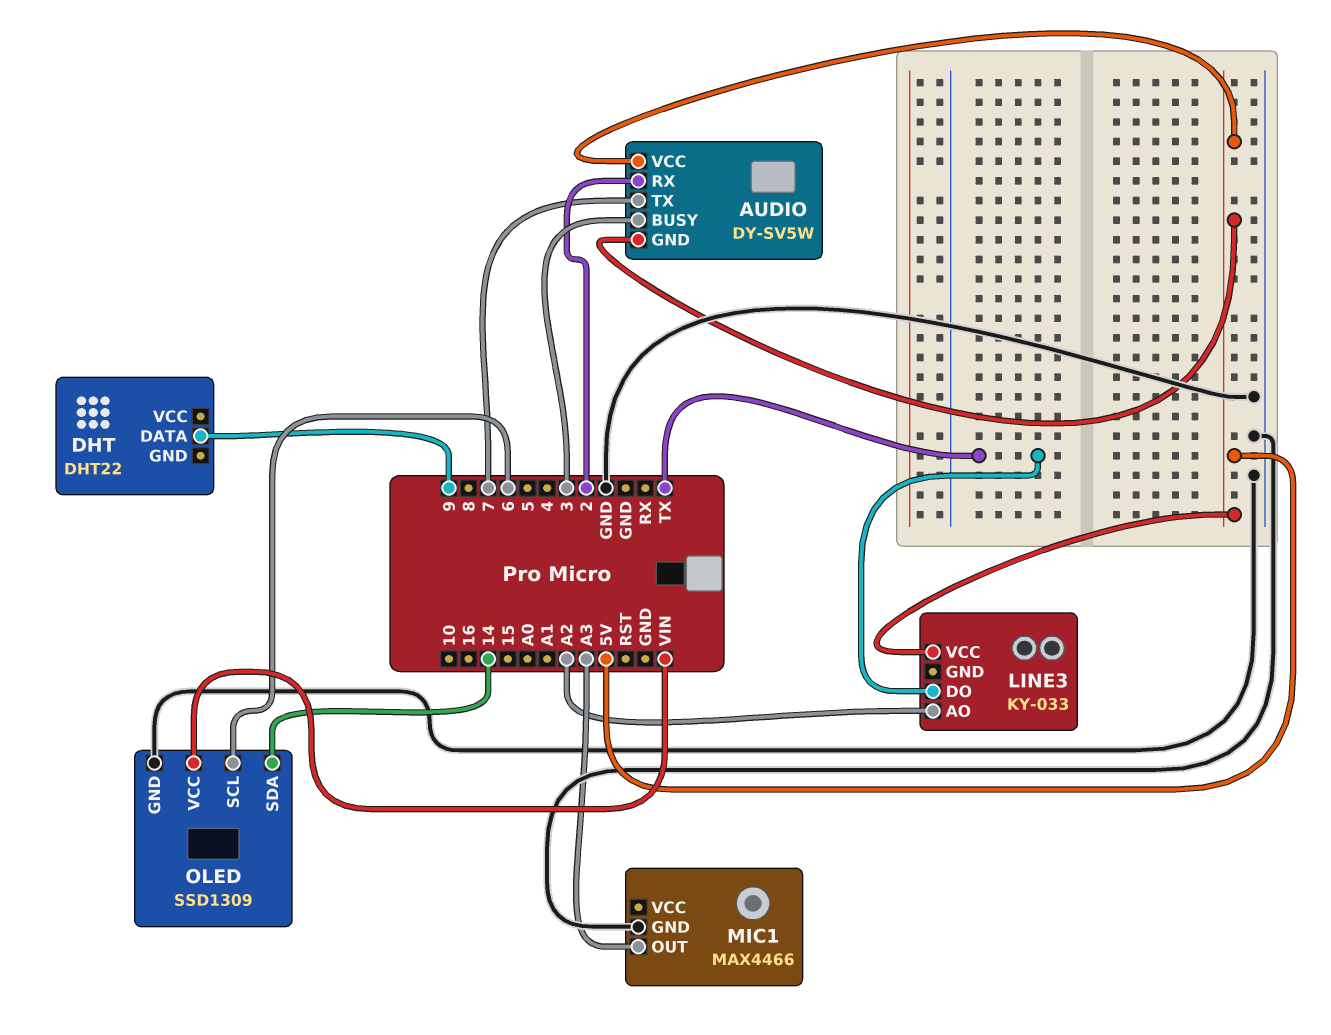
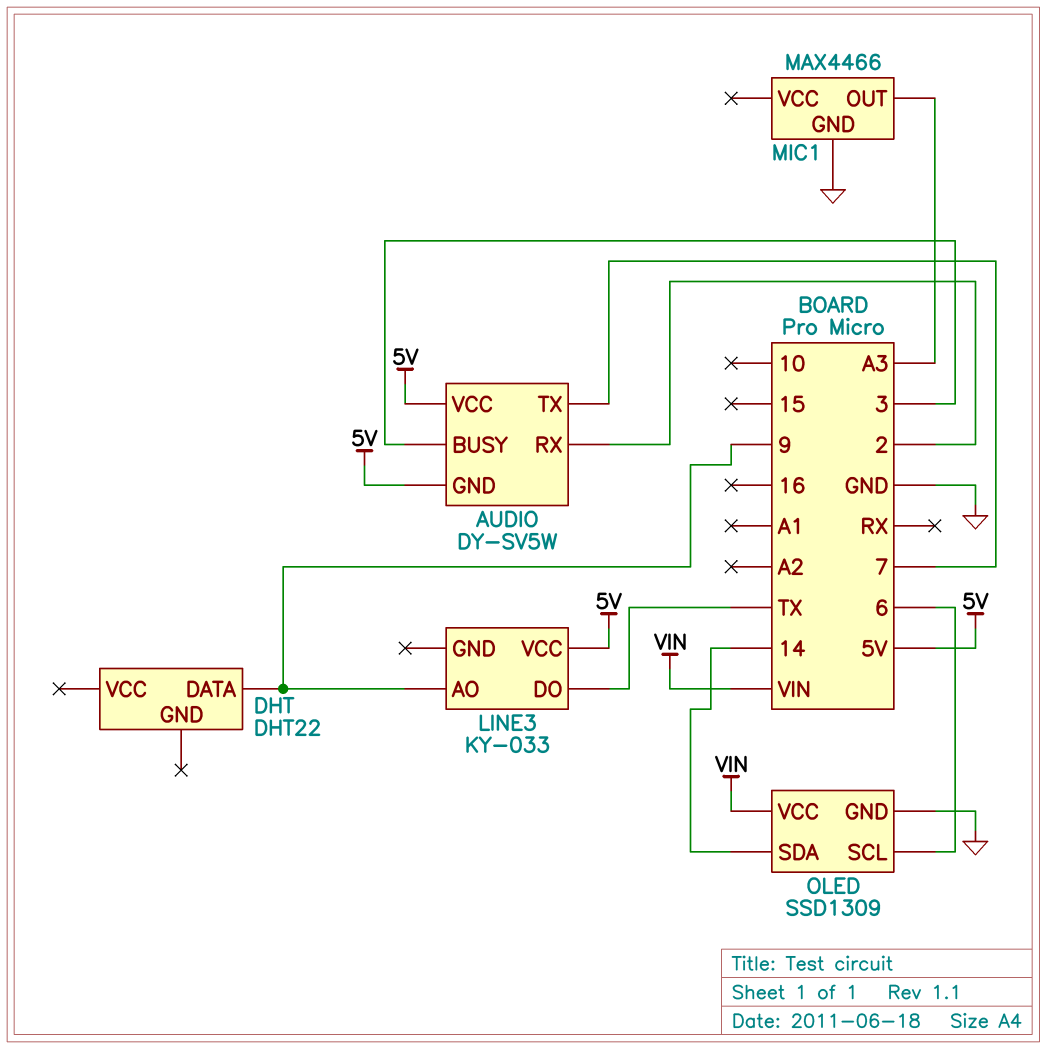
LINE3 pin AO: A2 -> 9

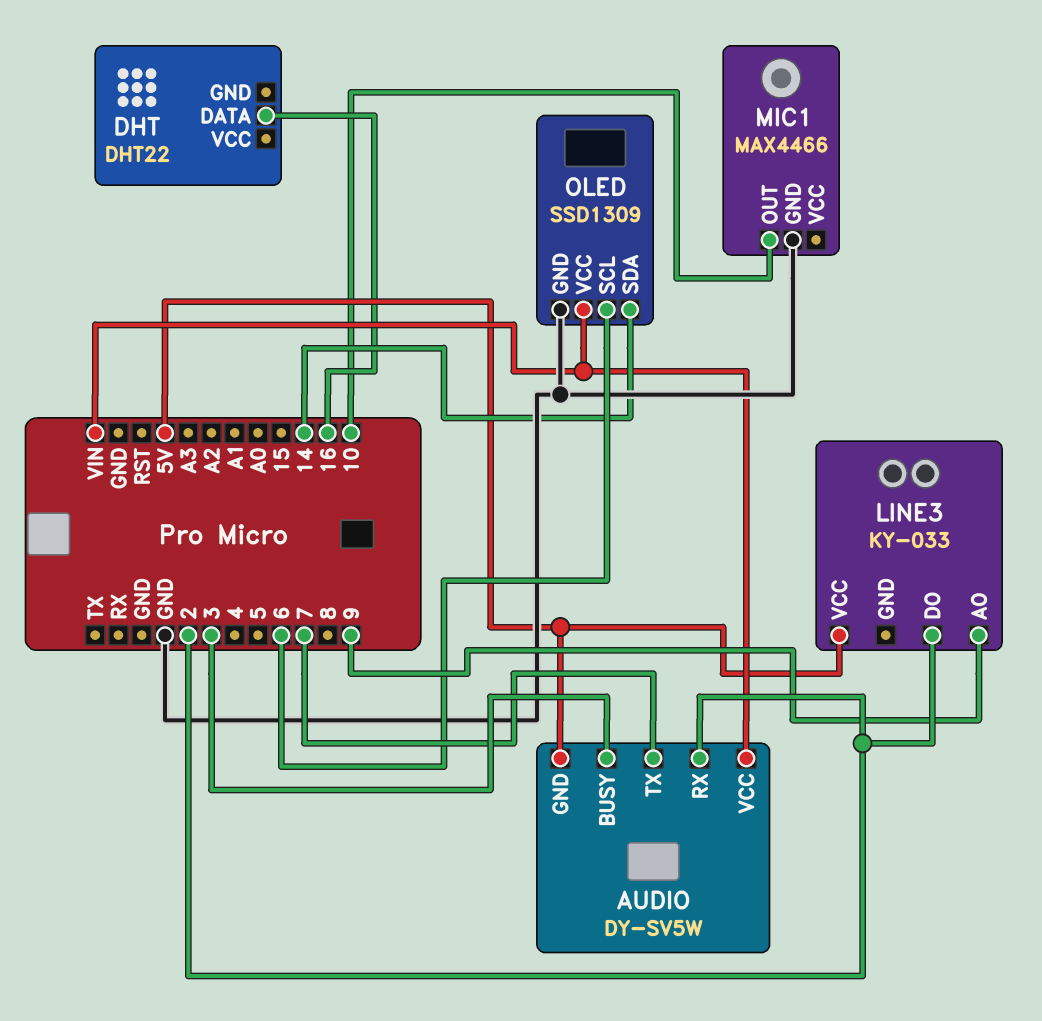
AUDIO pin VCC: 5V -> VIN
DHT pin DATA: 9 -> 16
LINE3 pin DO: TX -> 2
MIC1 pin OUT: A3 -> 10

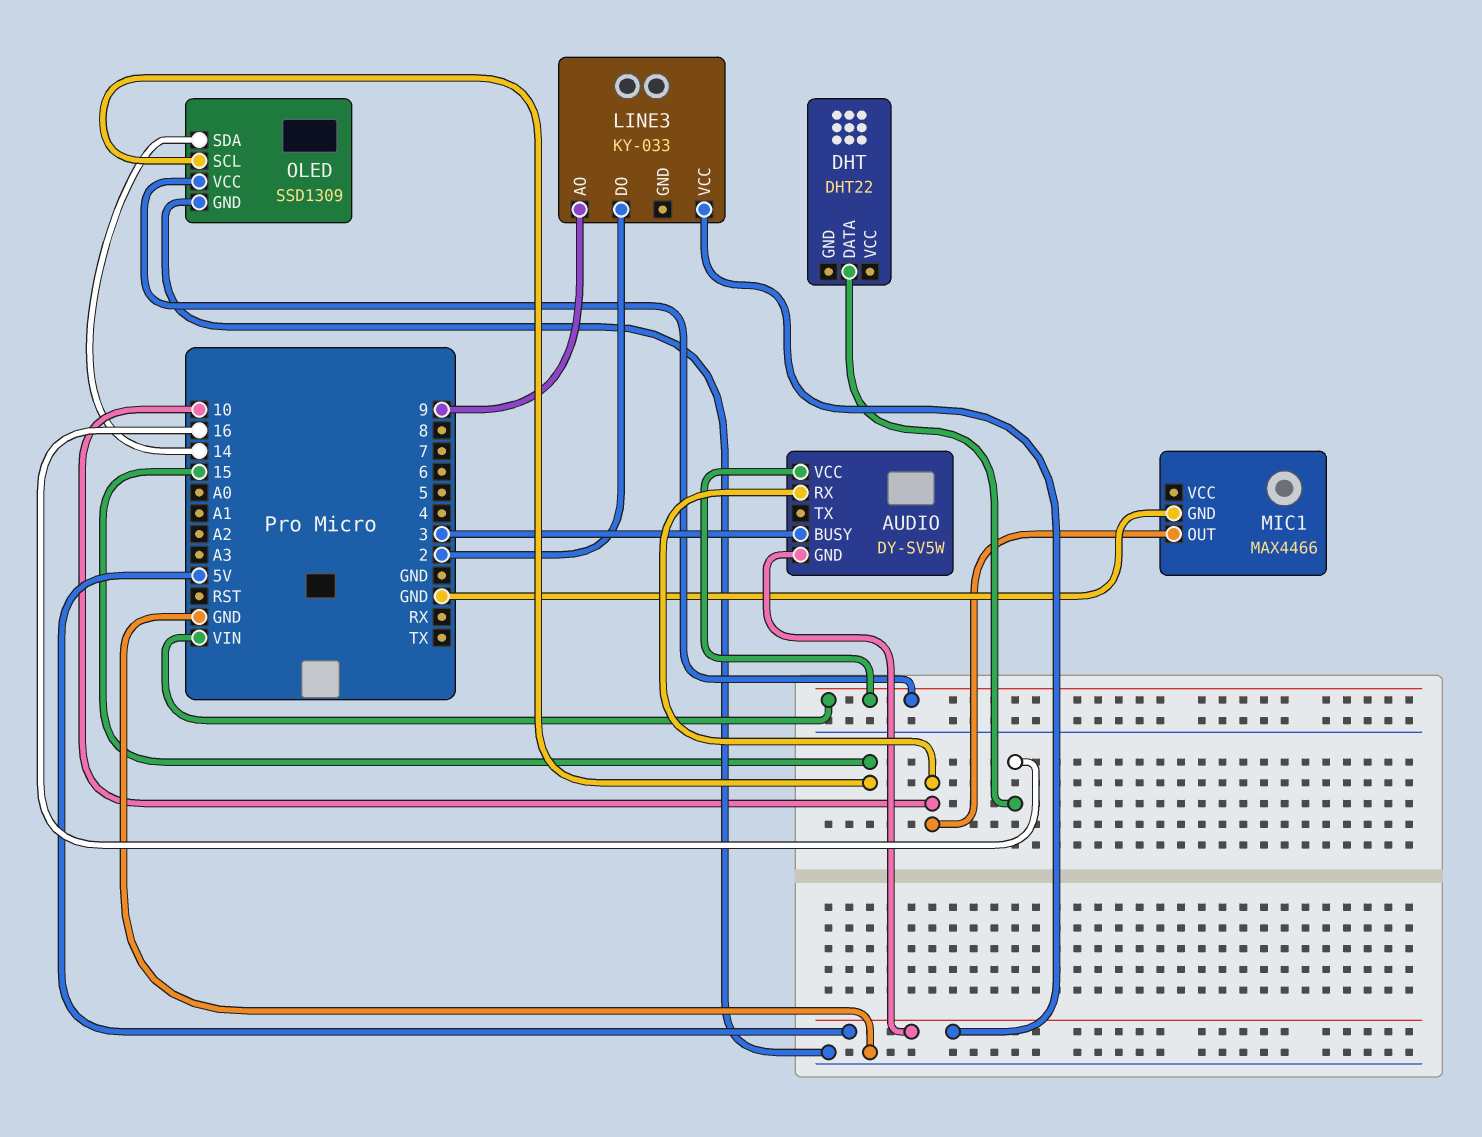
AUDIO pin RX: 2 -> 10
AUDIO pin TX: 7 -> none
OLED pin SCL: 6 -> 15

